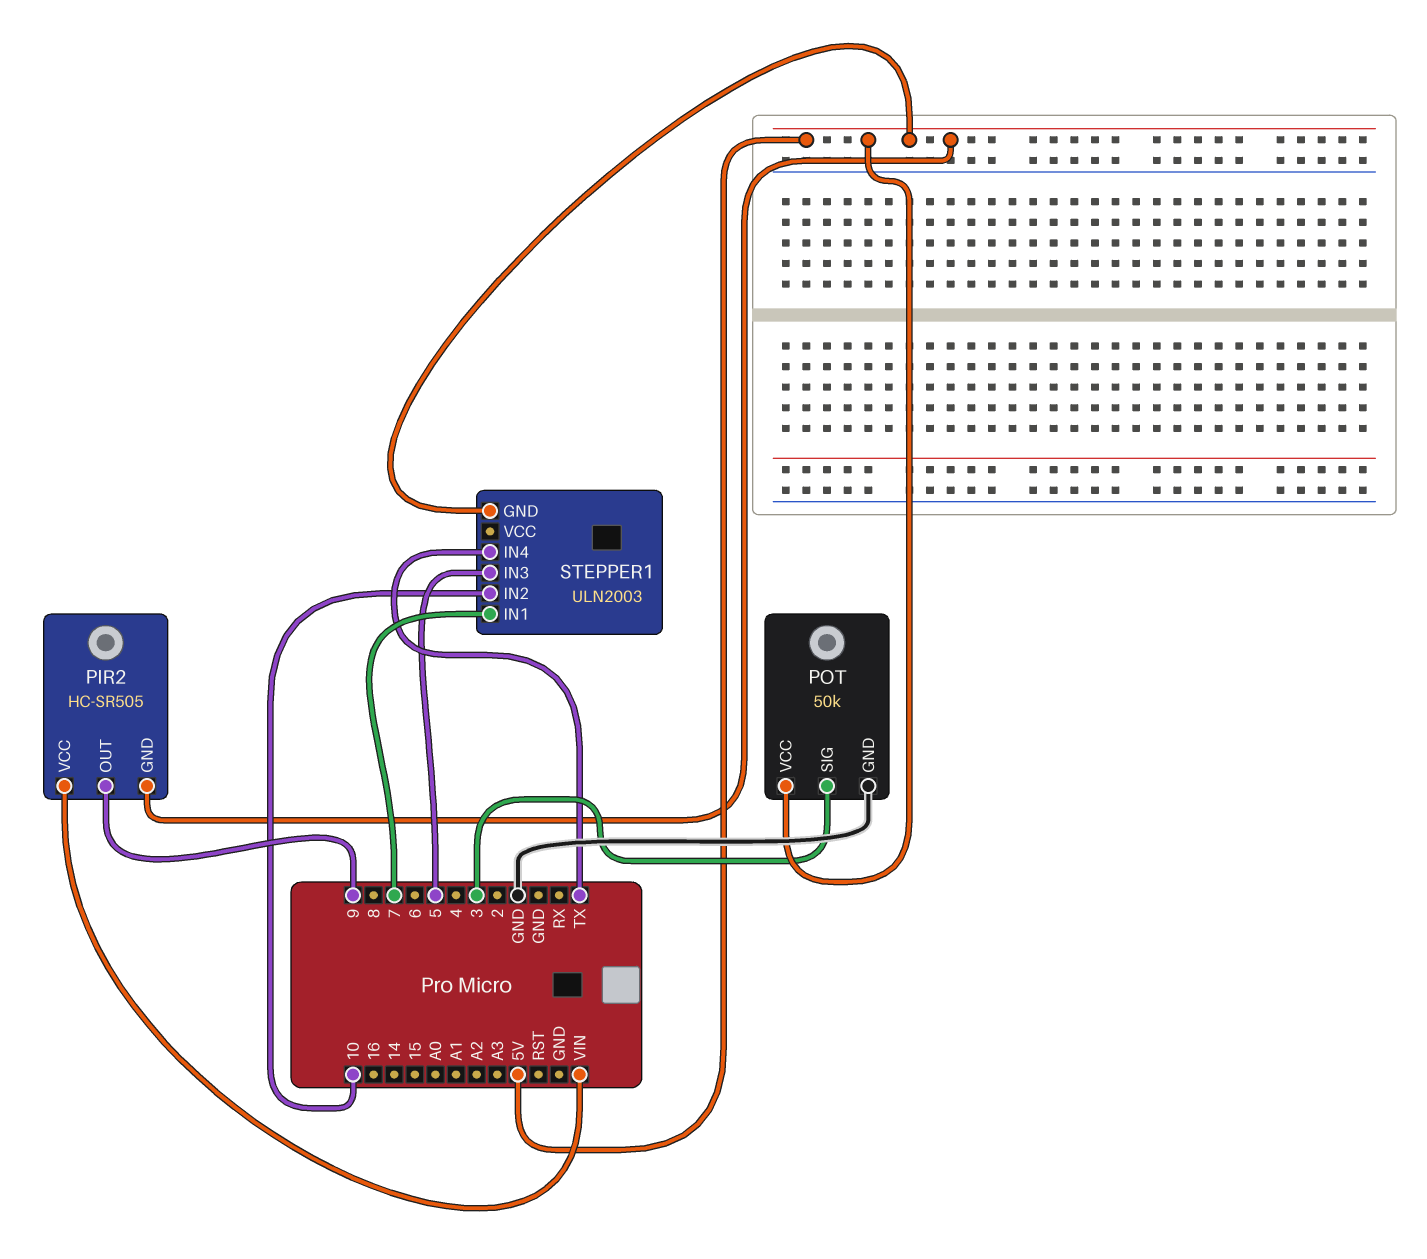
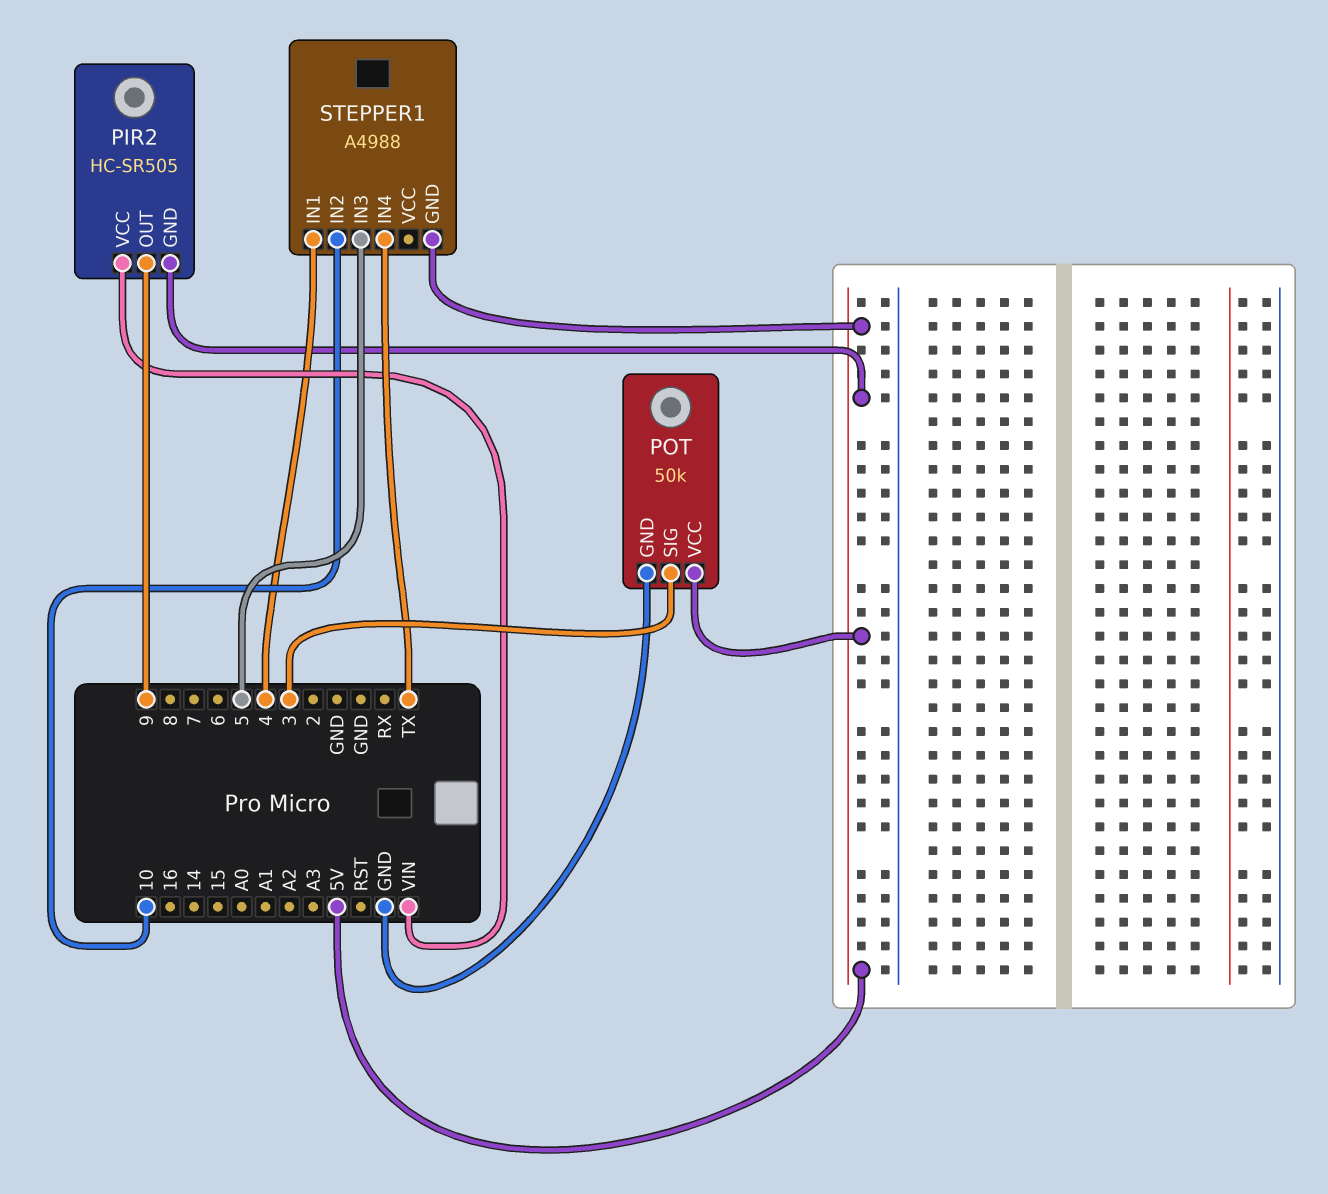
STEPPER1: ULN2003 -> A4988
STEPPER1 pin IN1: 7 -> 4

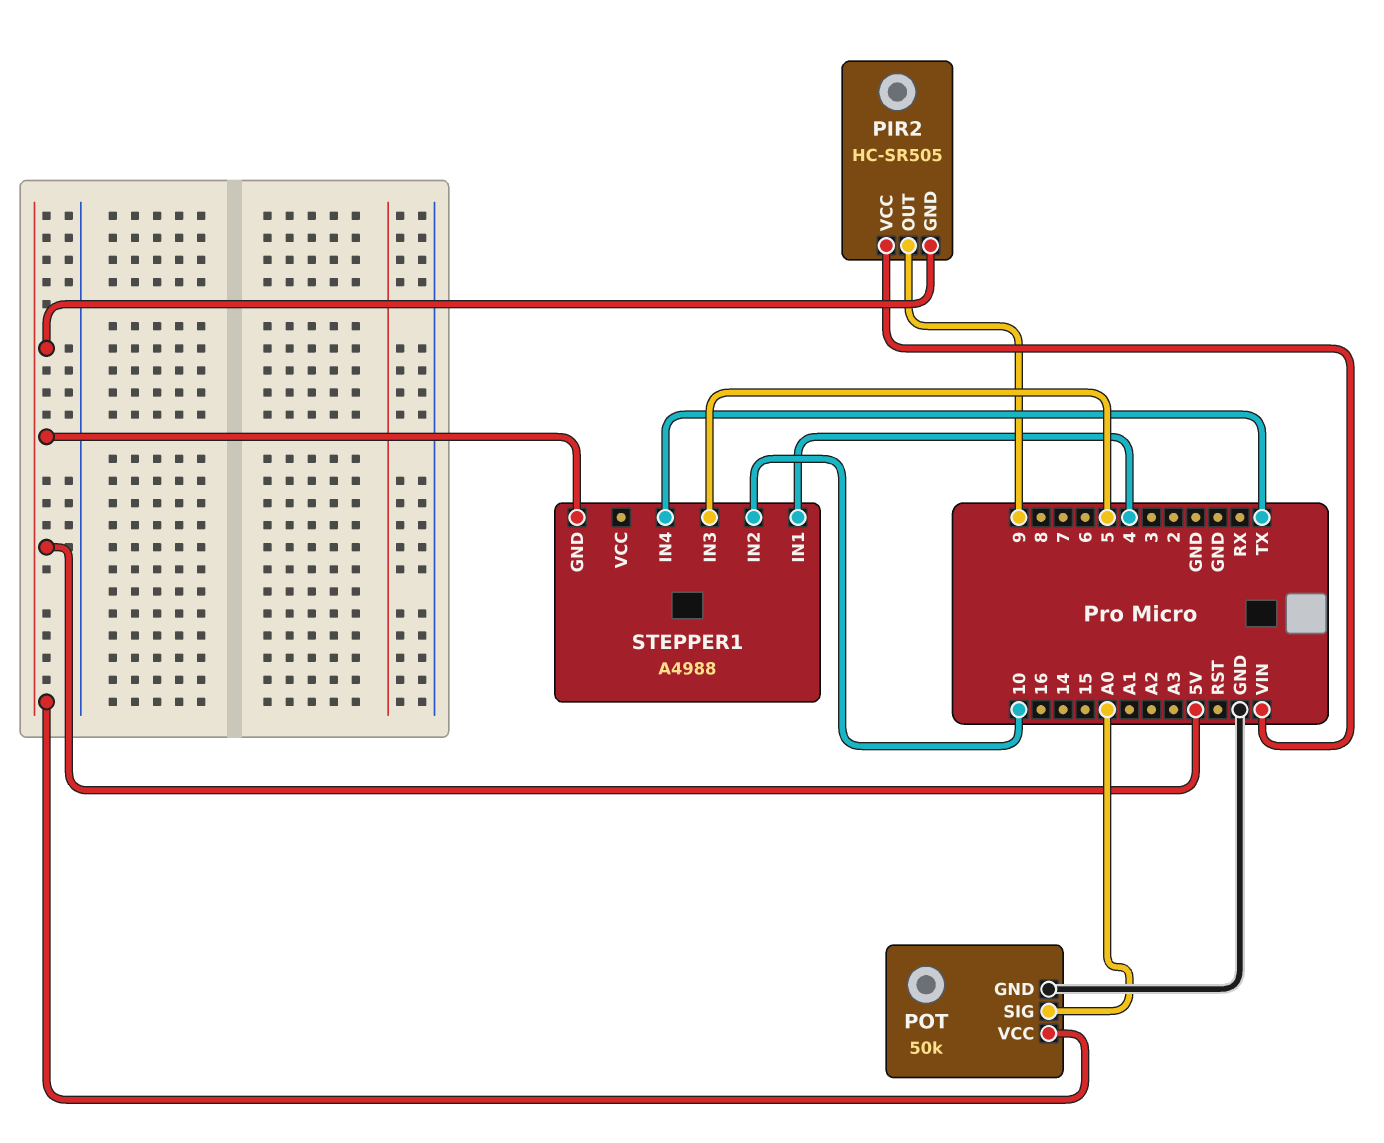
POT pin SIG: 3 -> A0

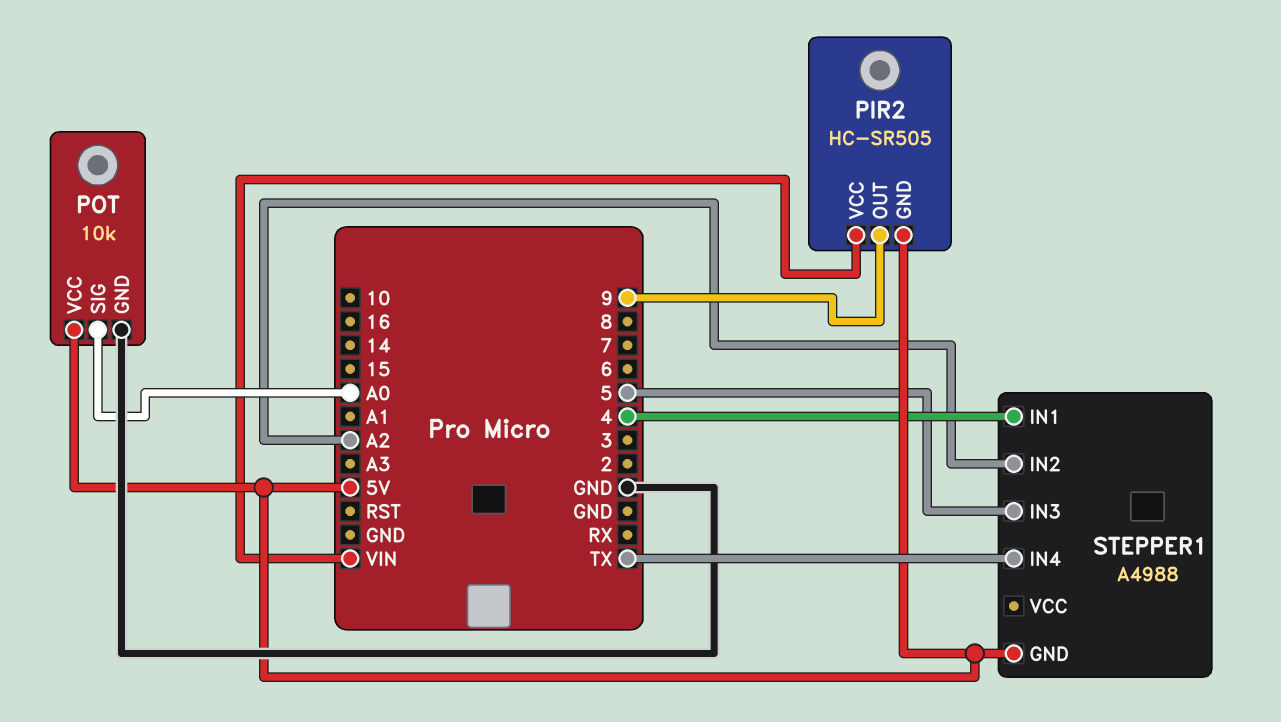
POT: 50k -> 10k
STEPPER1 pin IN2: 10 -> A2

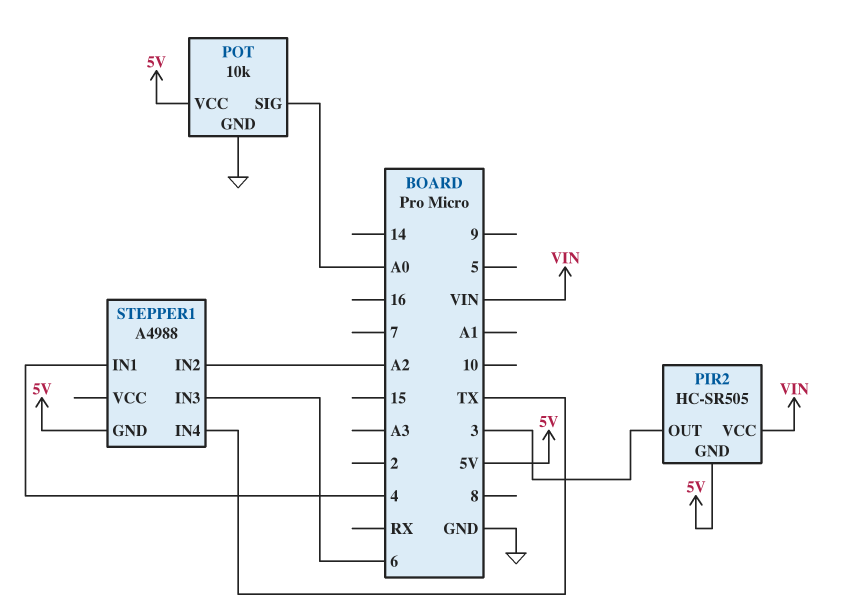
PIR2 pin OUT: 9 -> 3
STEPPER1 pin IN3: 5 -> 6

